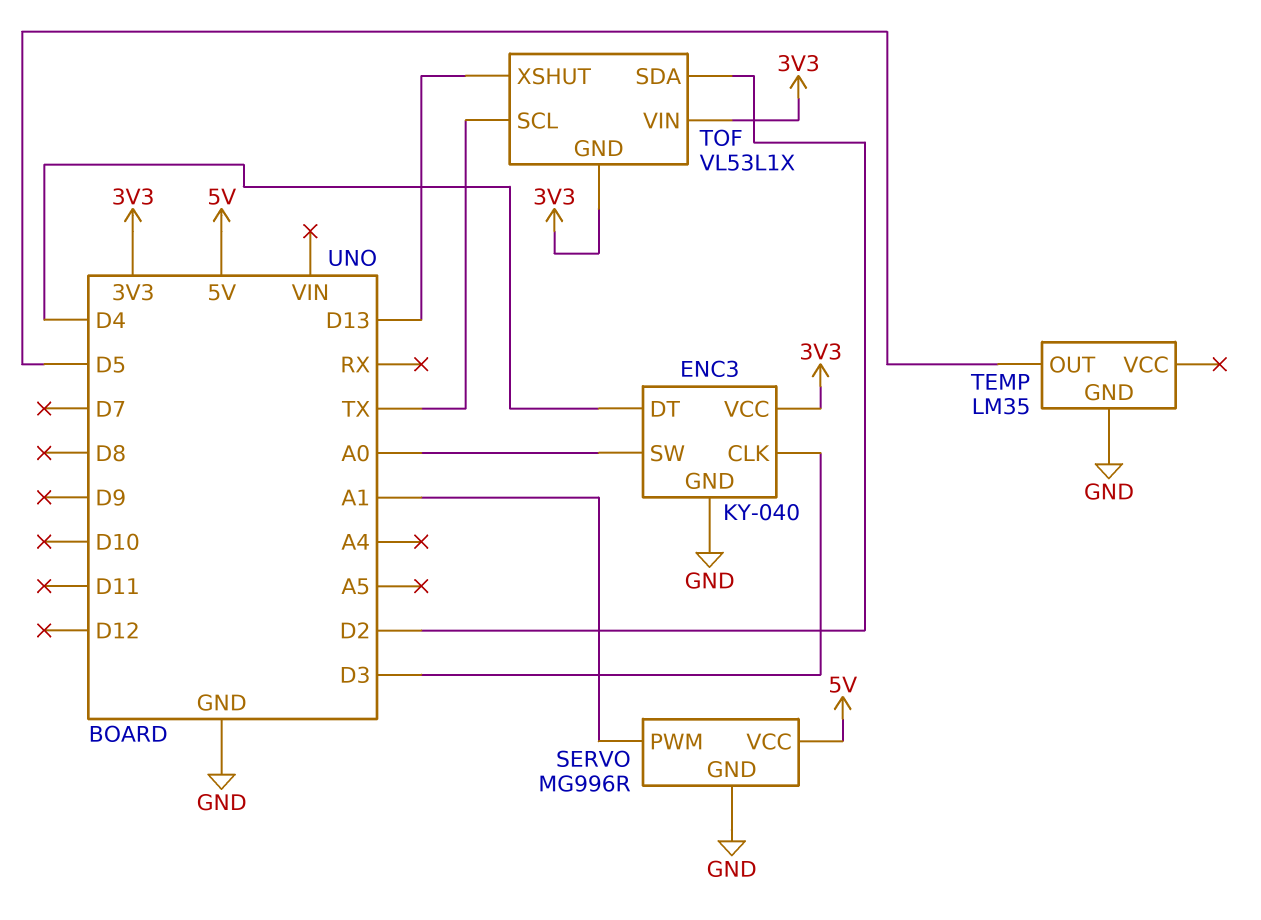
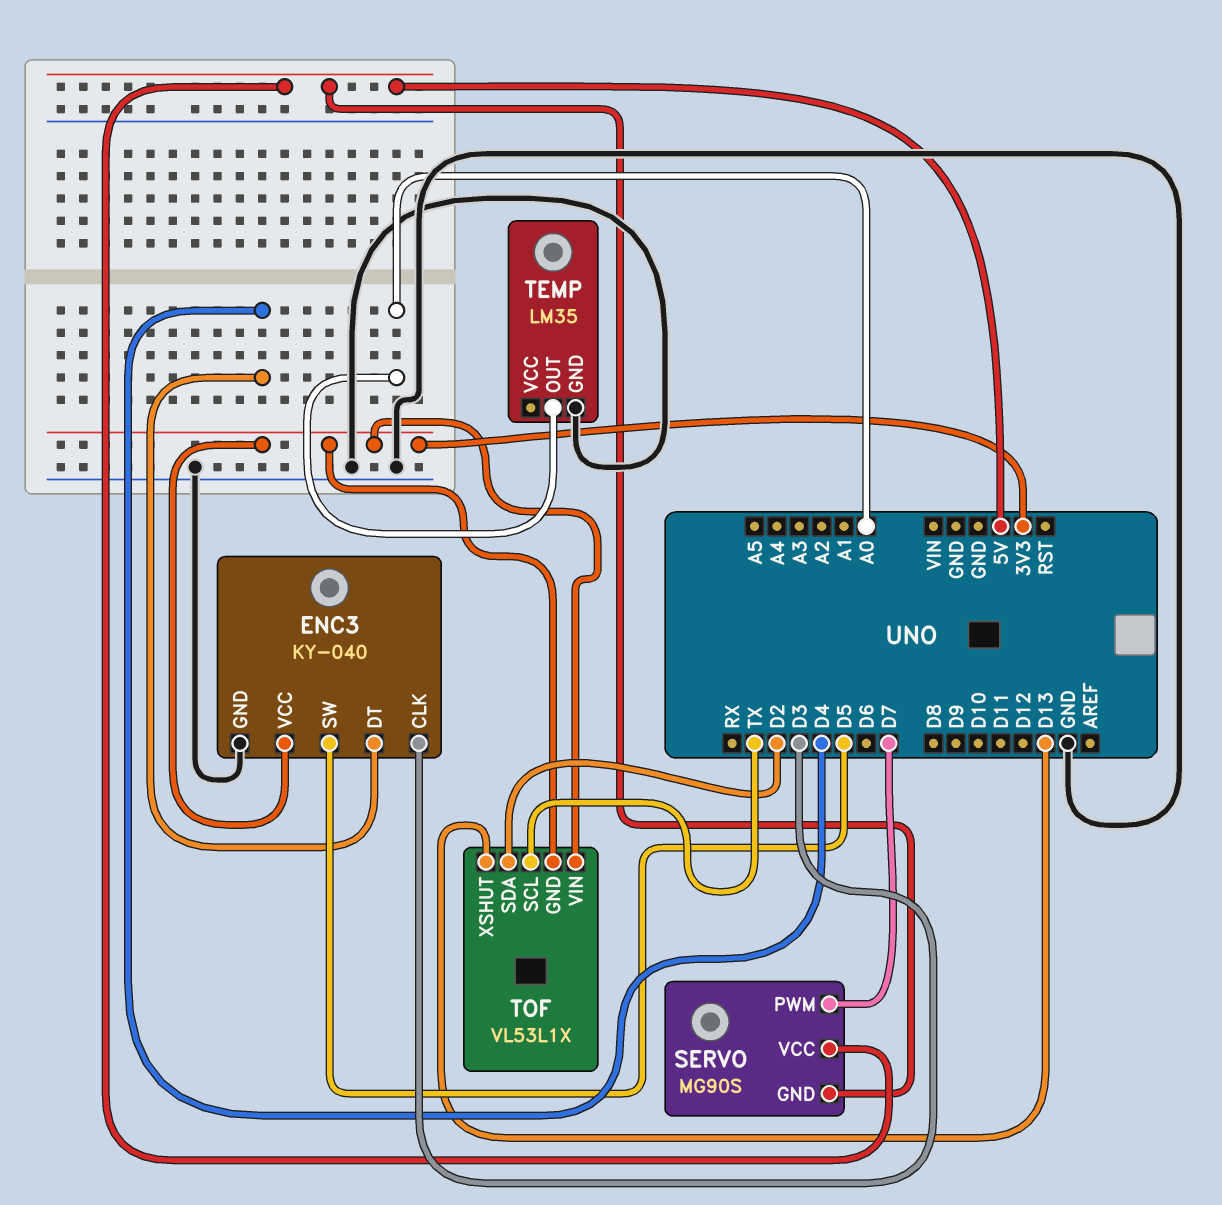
ENC3 pin SW: A0 -> D5
SERVO: MG996R -> MG90S
SERVO pin GND: GND -> 5V
SERVO pin PWM: A1 -> D7
TEMP pin OUT: D5 -> A0

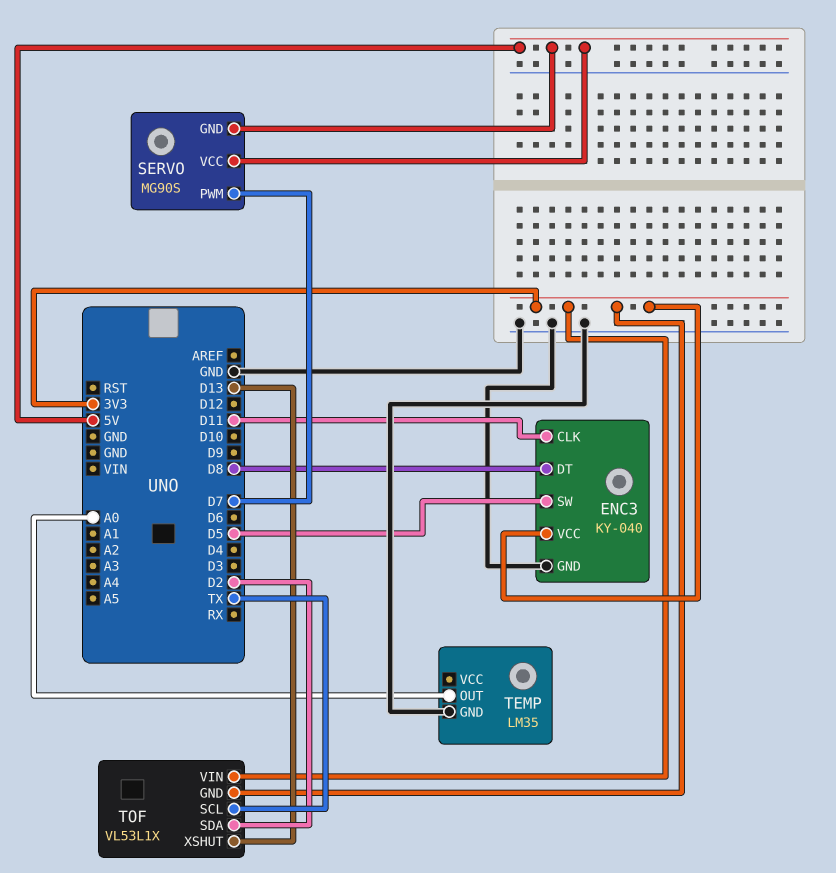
ENC3 pin CLK: D3 -> D11
ENC3 pin DT: D4 -> D8

